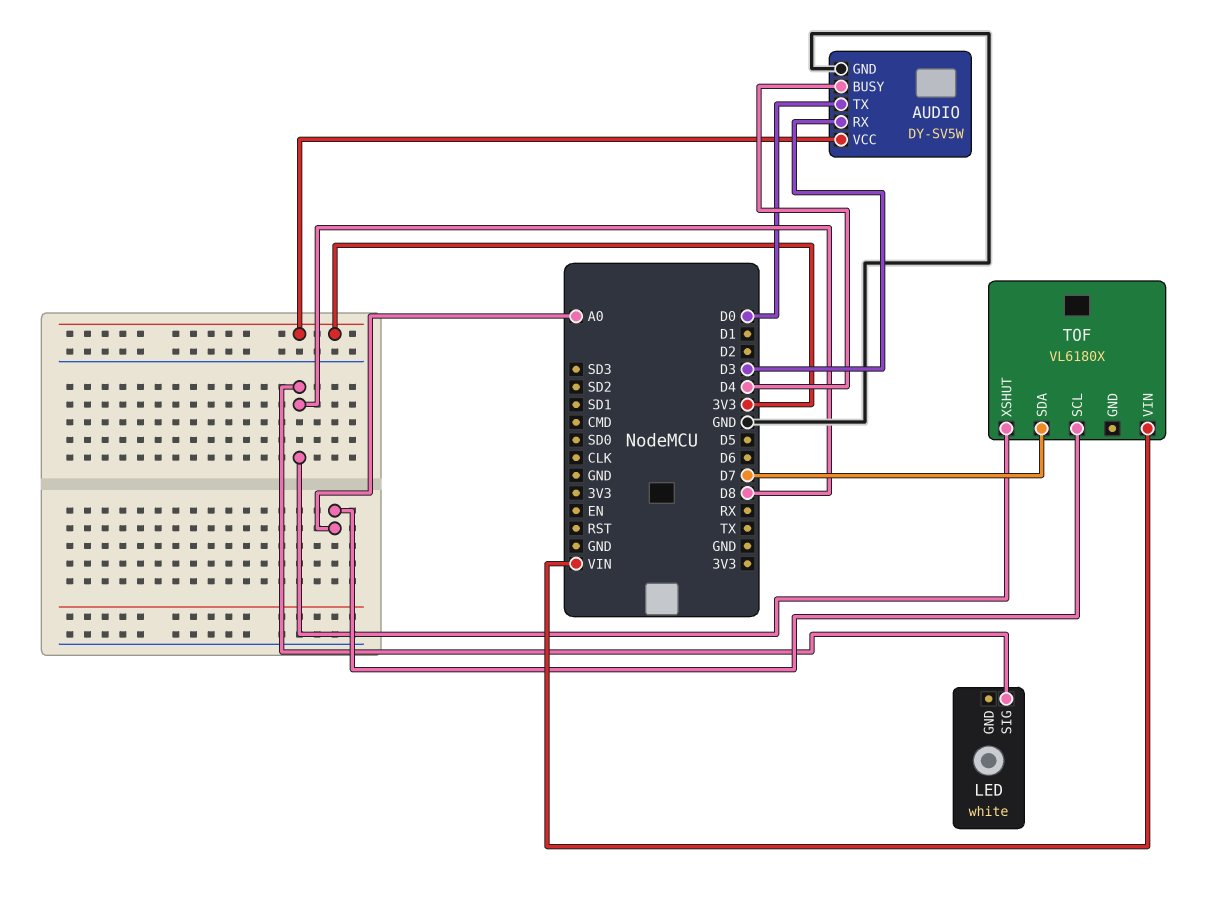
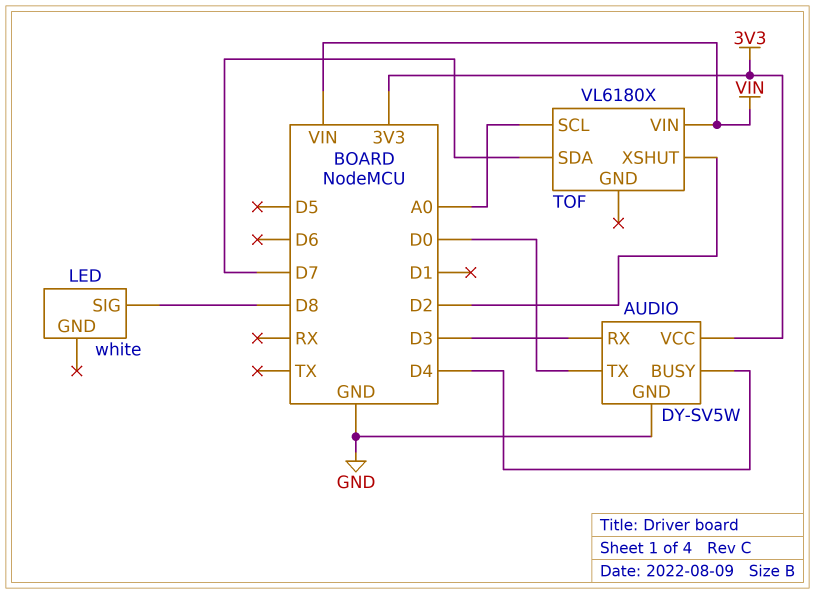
TOF pin XSHUT: D8 -> D2

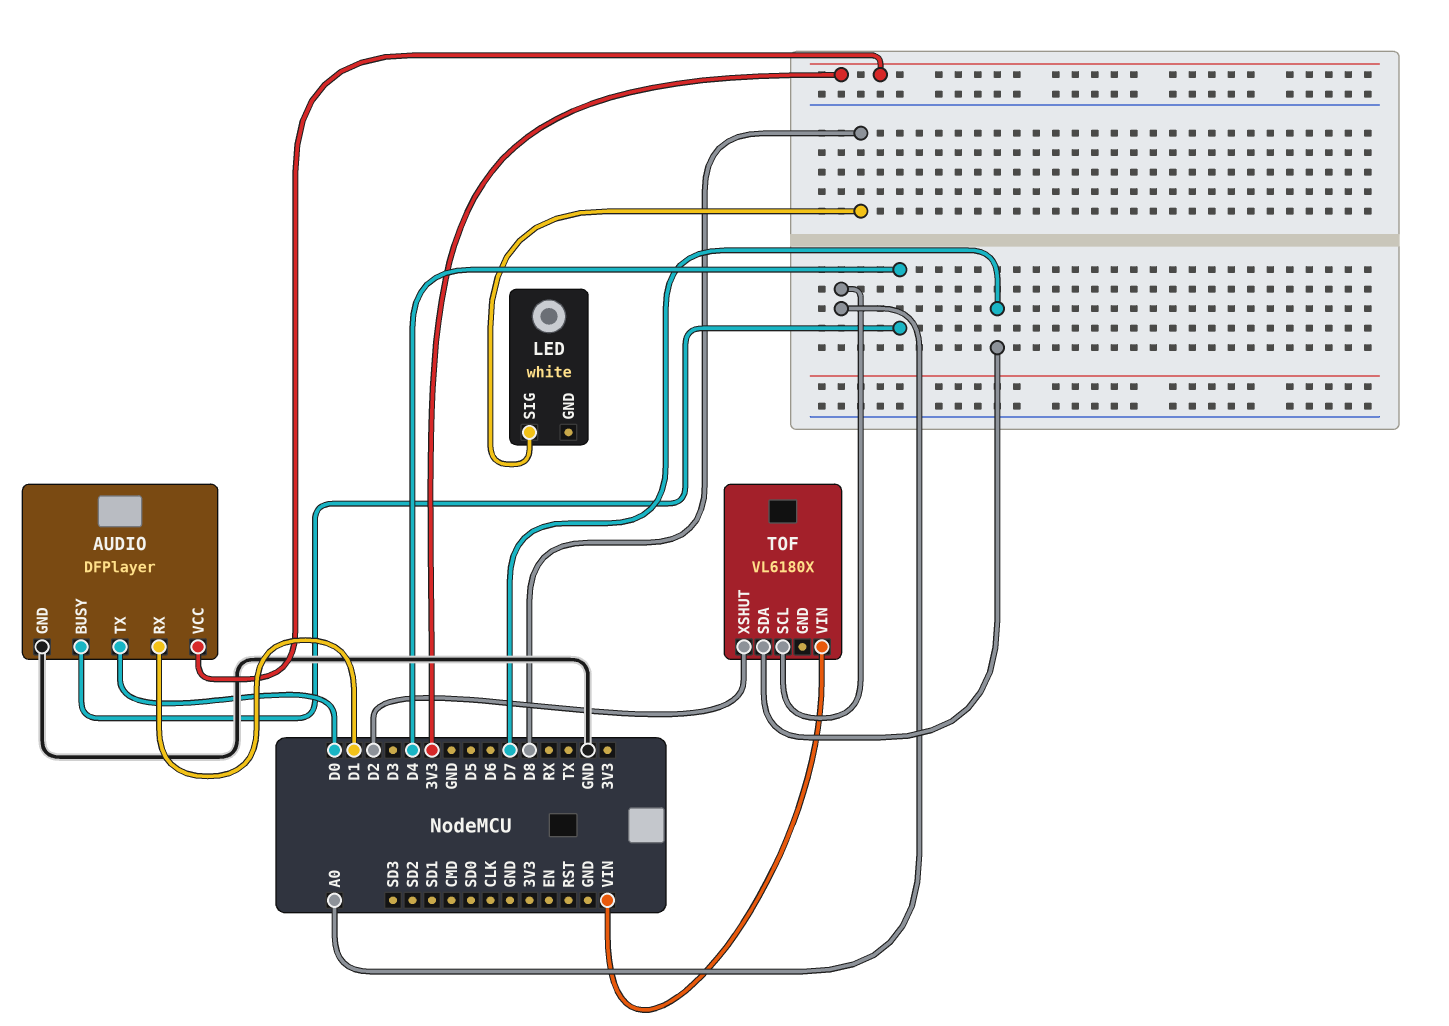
AUDIO: DY-SV5W -> DFPlayer
AUDIO pin RX: D3 -> D1

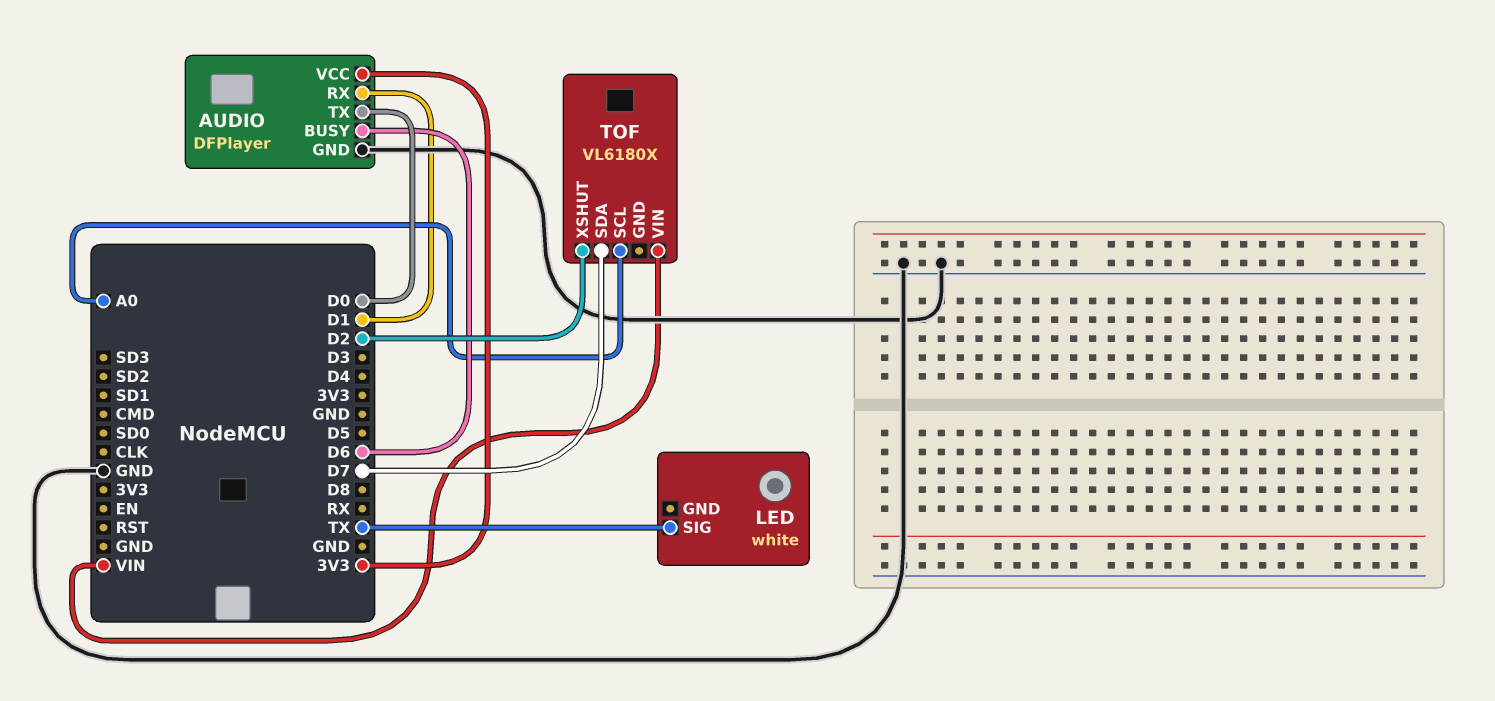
AUDIO pin BUSY: D4 -> D6
LED pin SIG: D8 -> TX

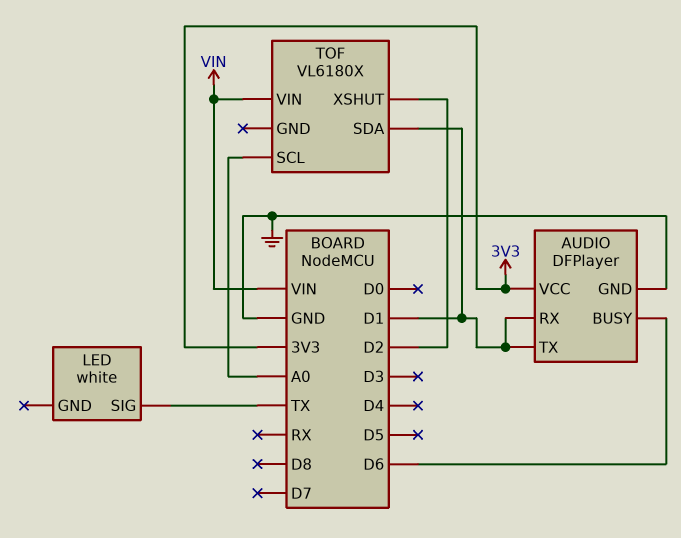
AUDIO pin TX: D0 -> D1
TOF pin SDA: D7 -> D1

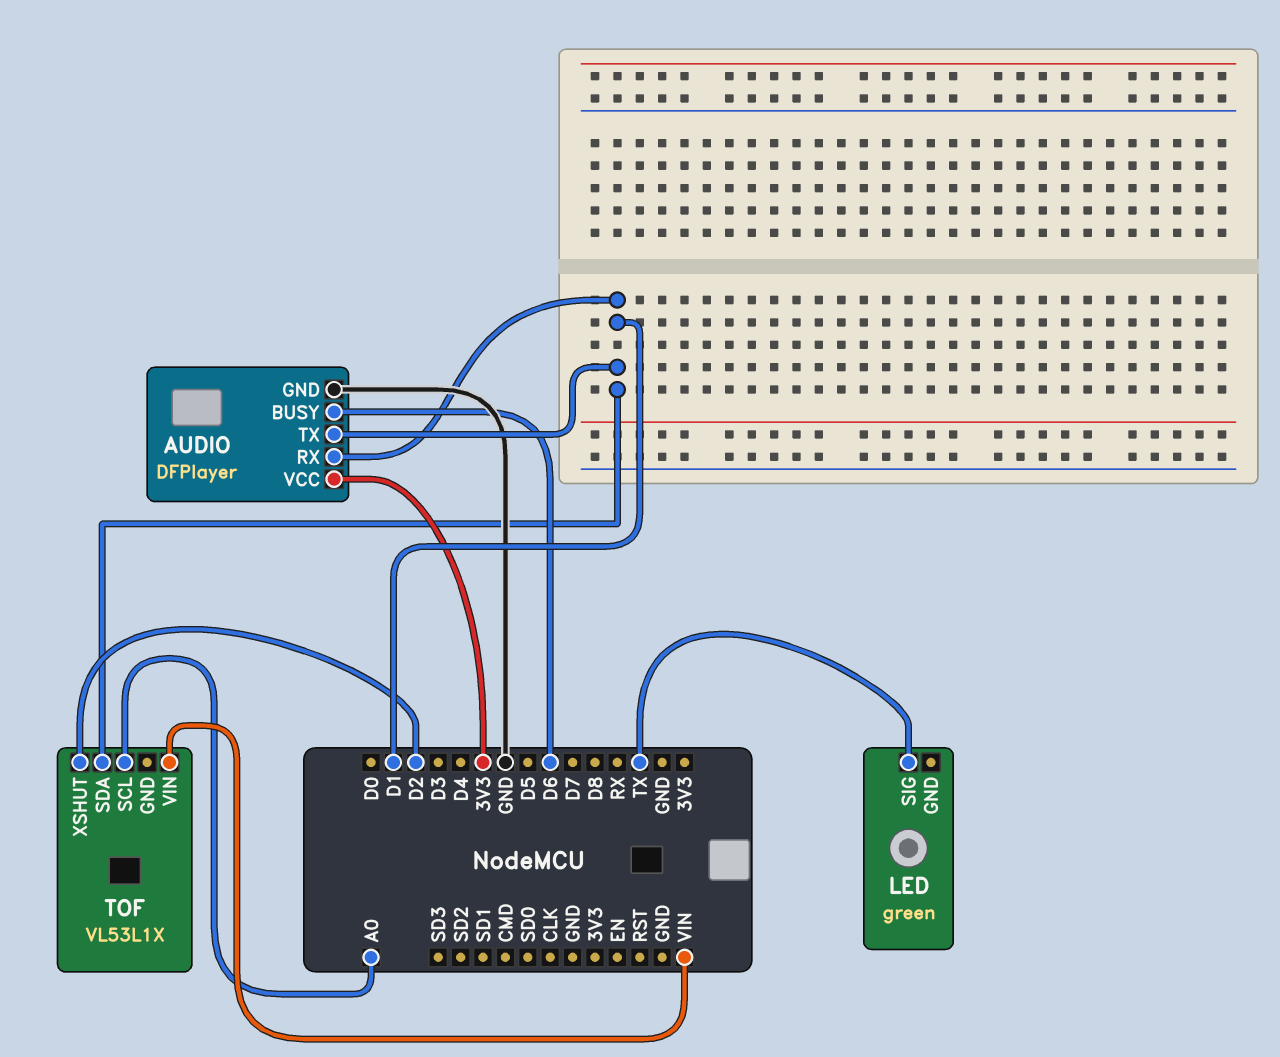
LED: white -> green
TOF: VL6180X -> VL53L1X

